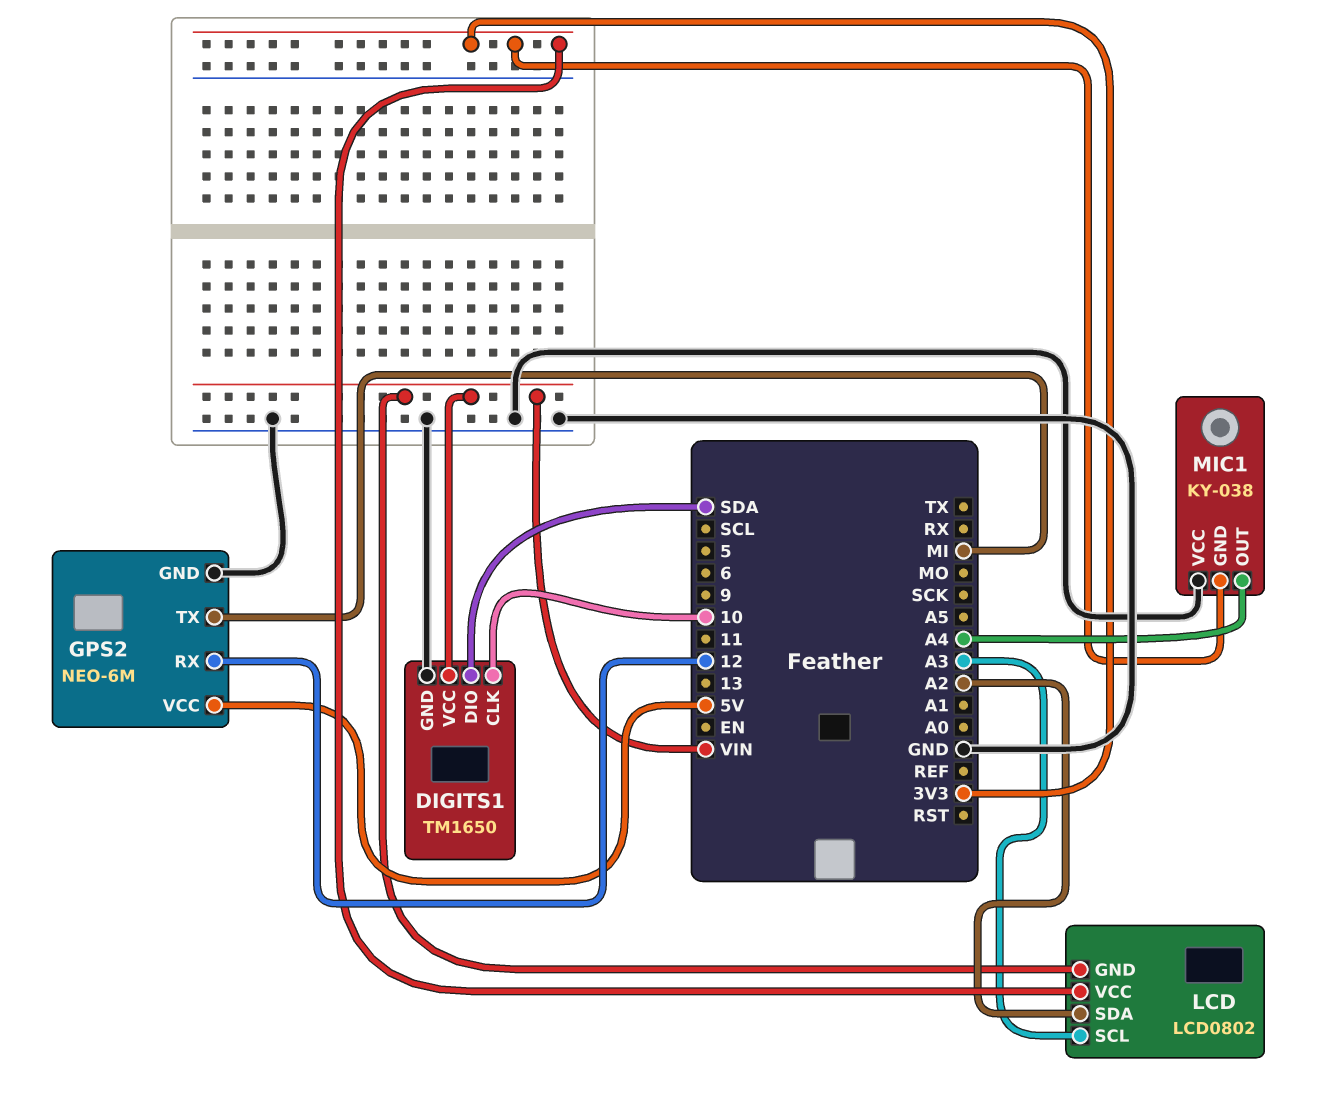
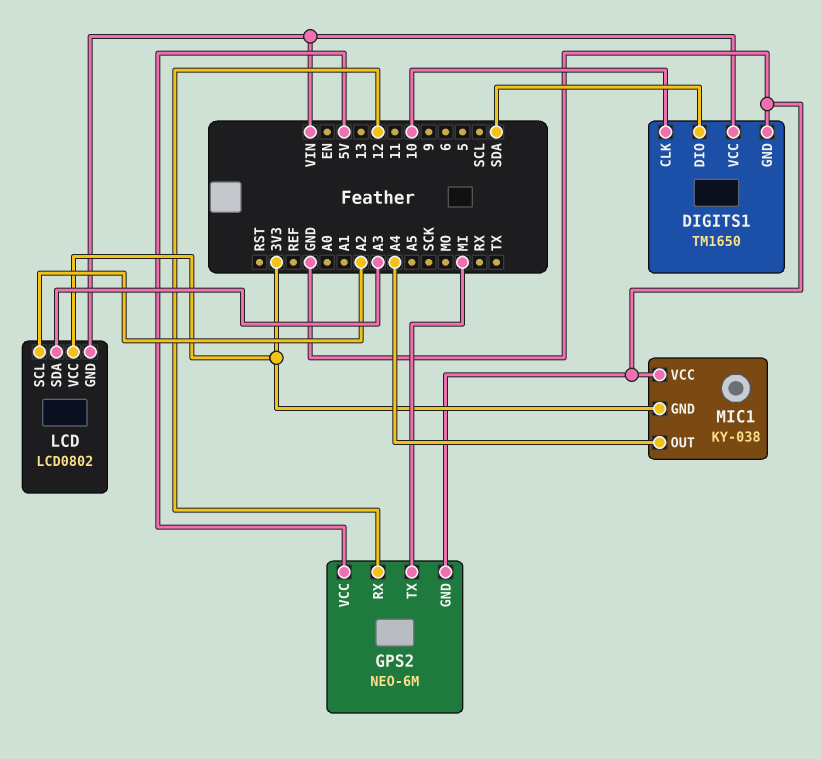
LCD pin SCL: A3 -> A2
LCD pin SDA: A2 -> A3

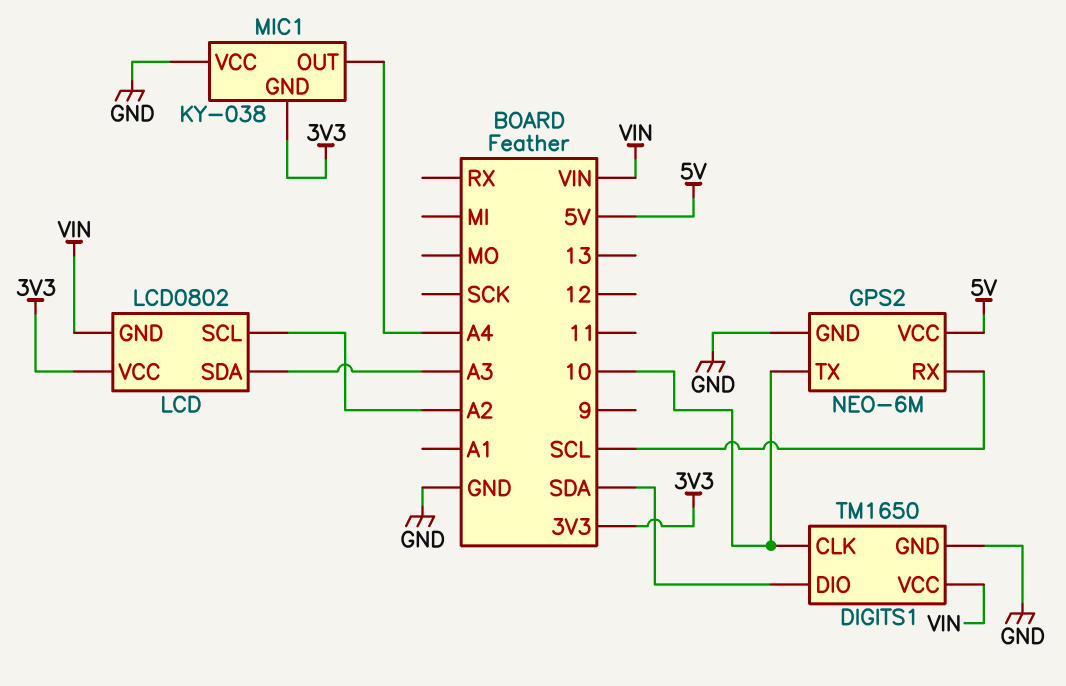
GPS2 pin RX: 12 -> SCL
GPS2 pin TX: MI -> 10

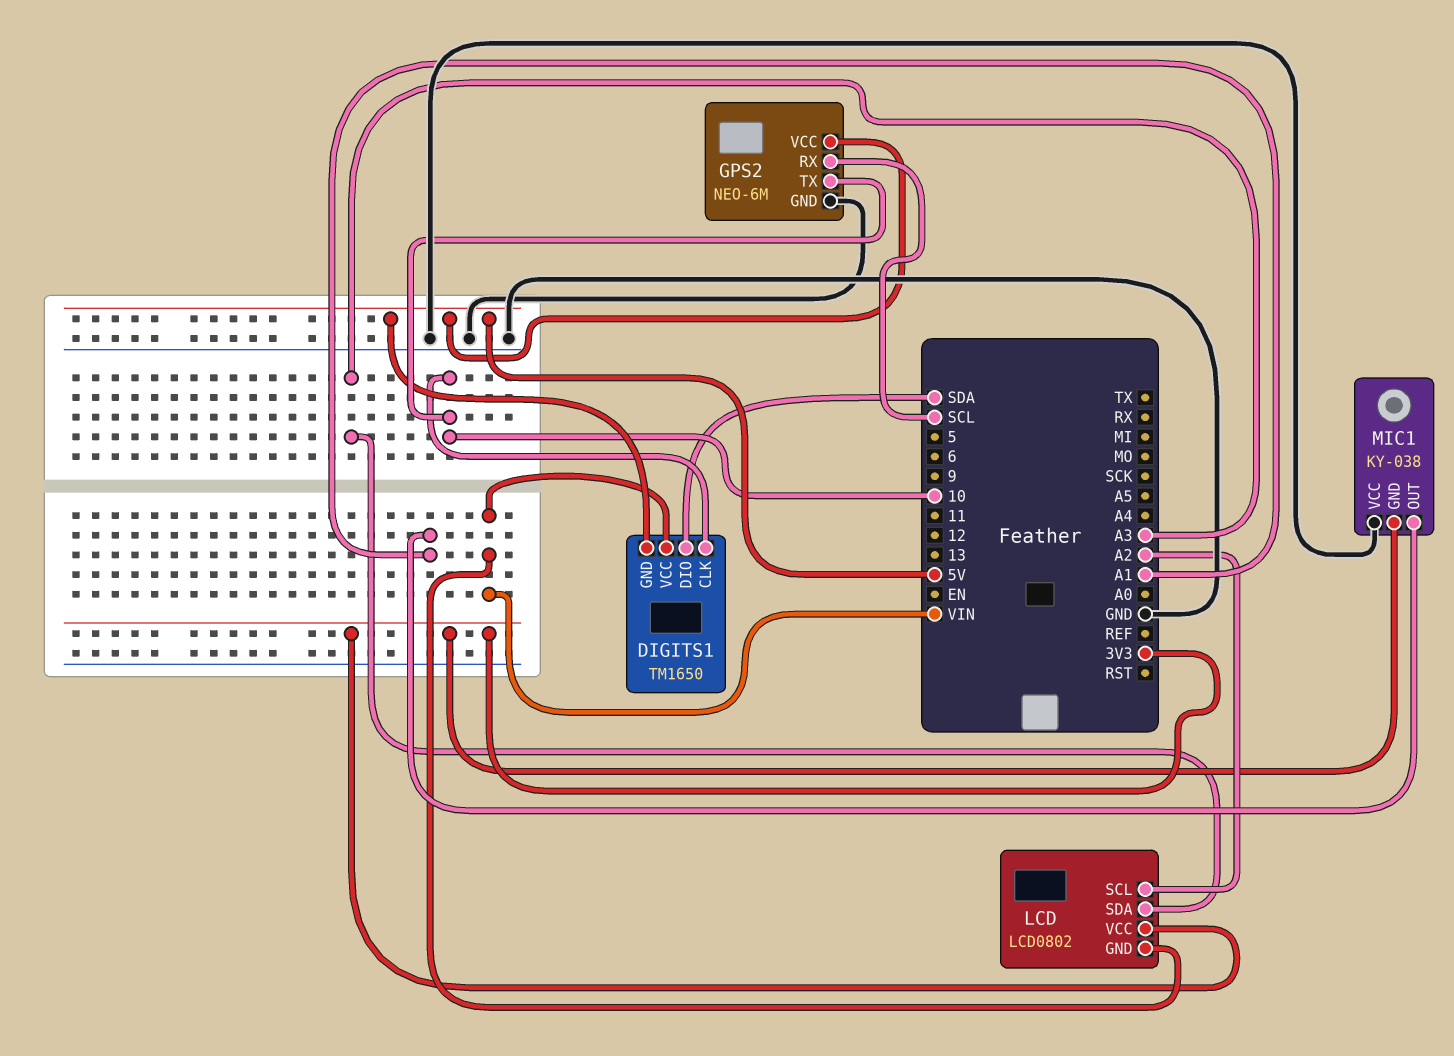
DIGITS1 pin GND: GND -> 5V
MIC1 pin OUT: A4 -> A1

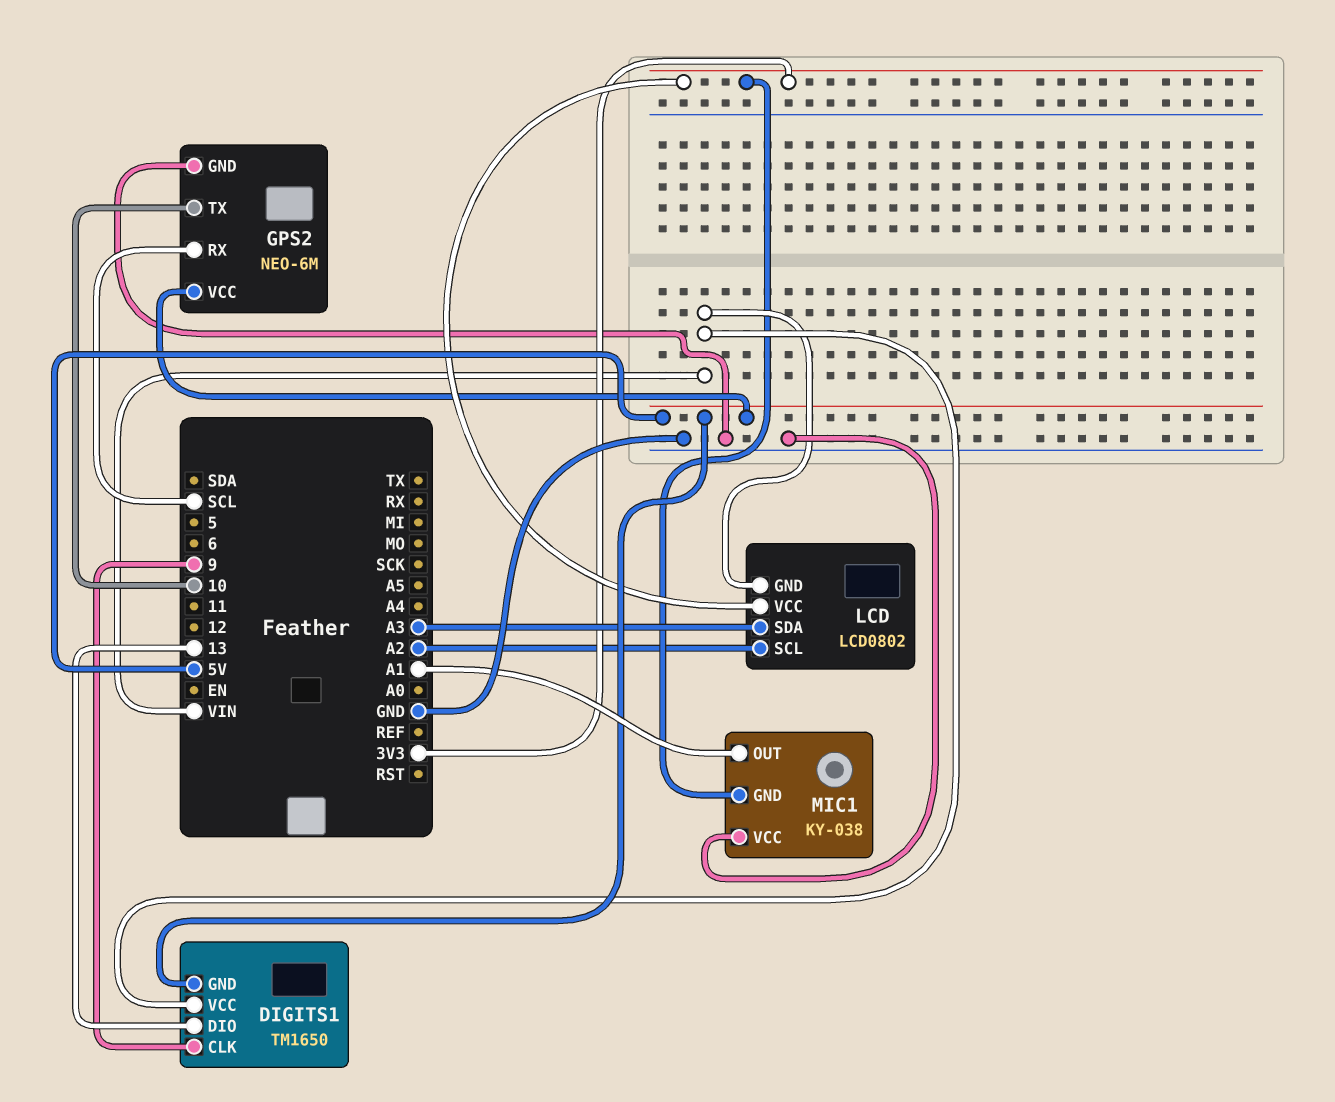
DIGITS1 pin CLK: 10 -> 9
DIGITS1 pin DIO: SDA -> 13

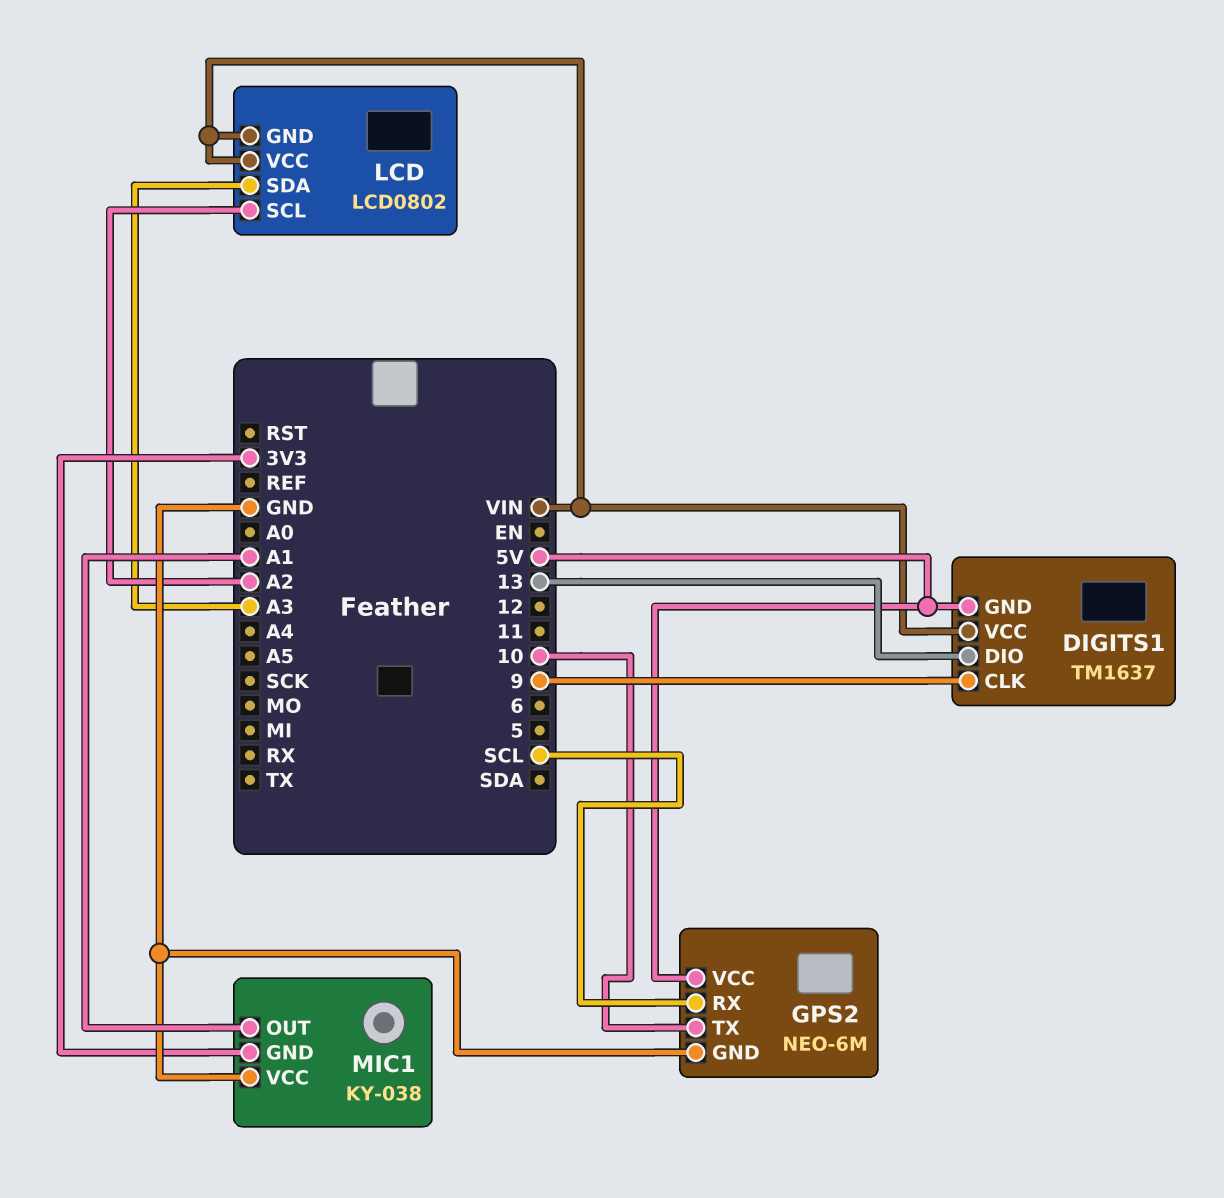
DIGITS1: TM1650 -> TM1637
LCD pin VCC: 3V3 -> VIN

